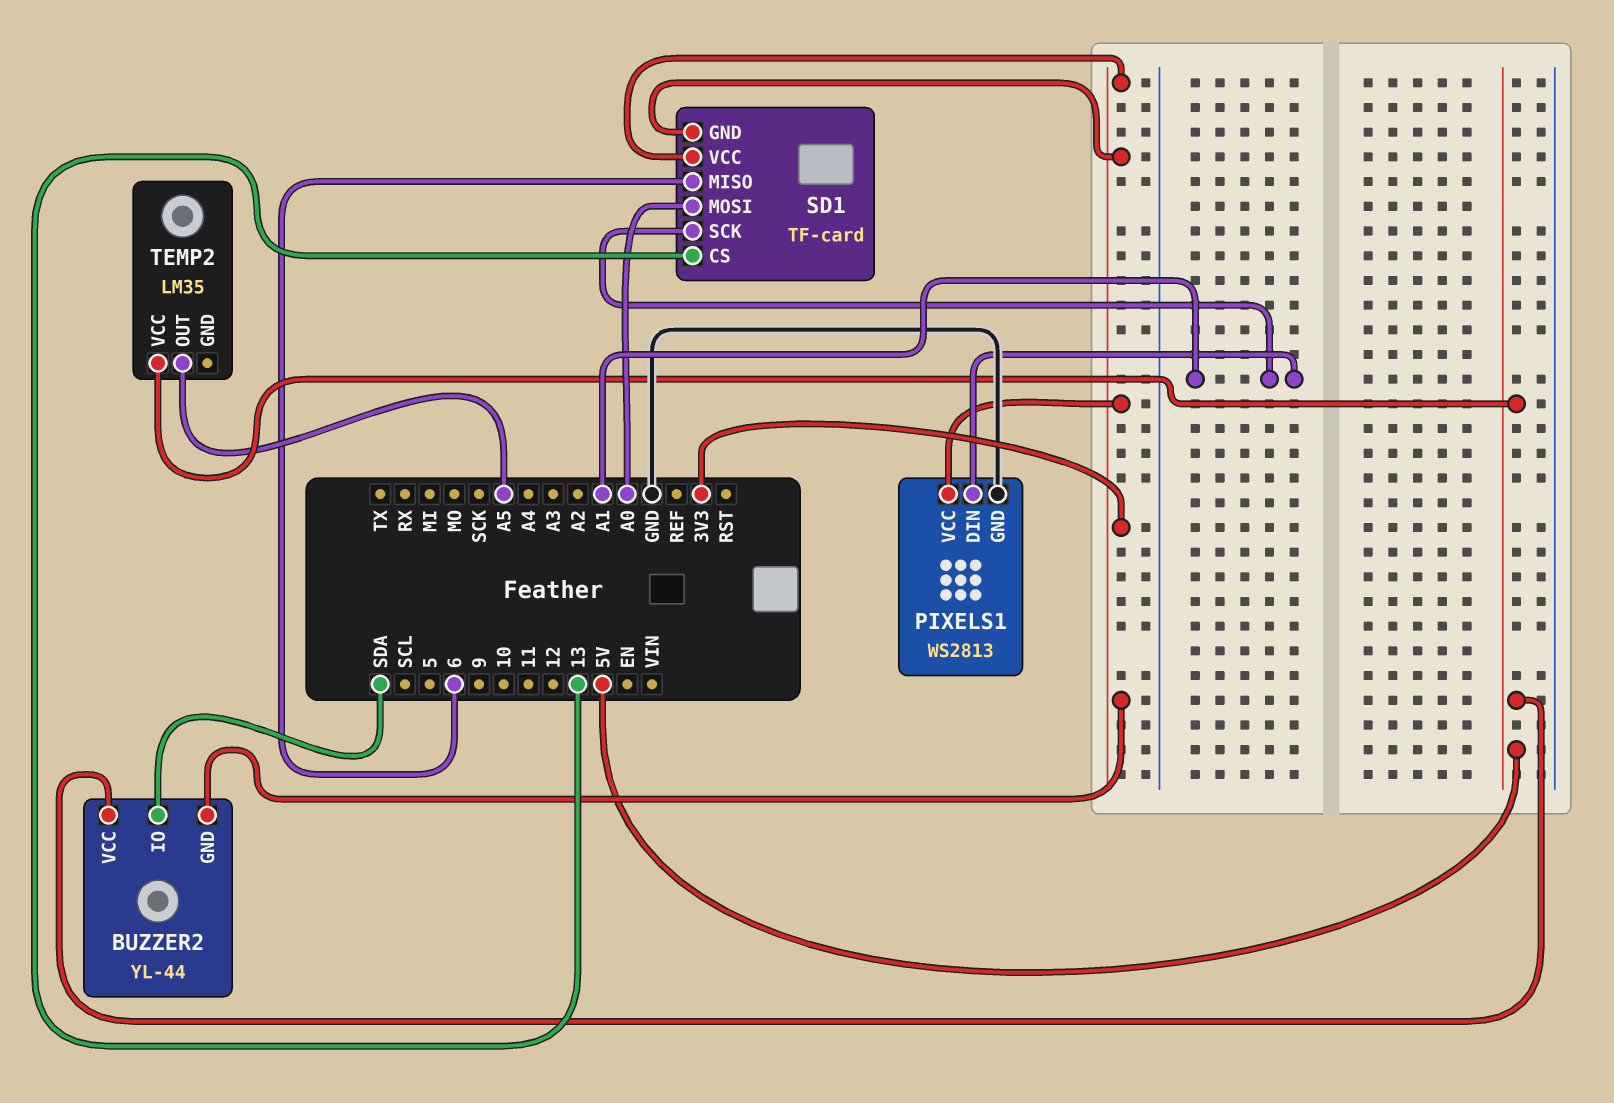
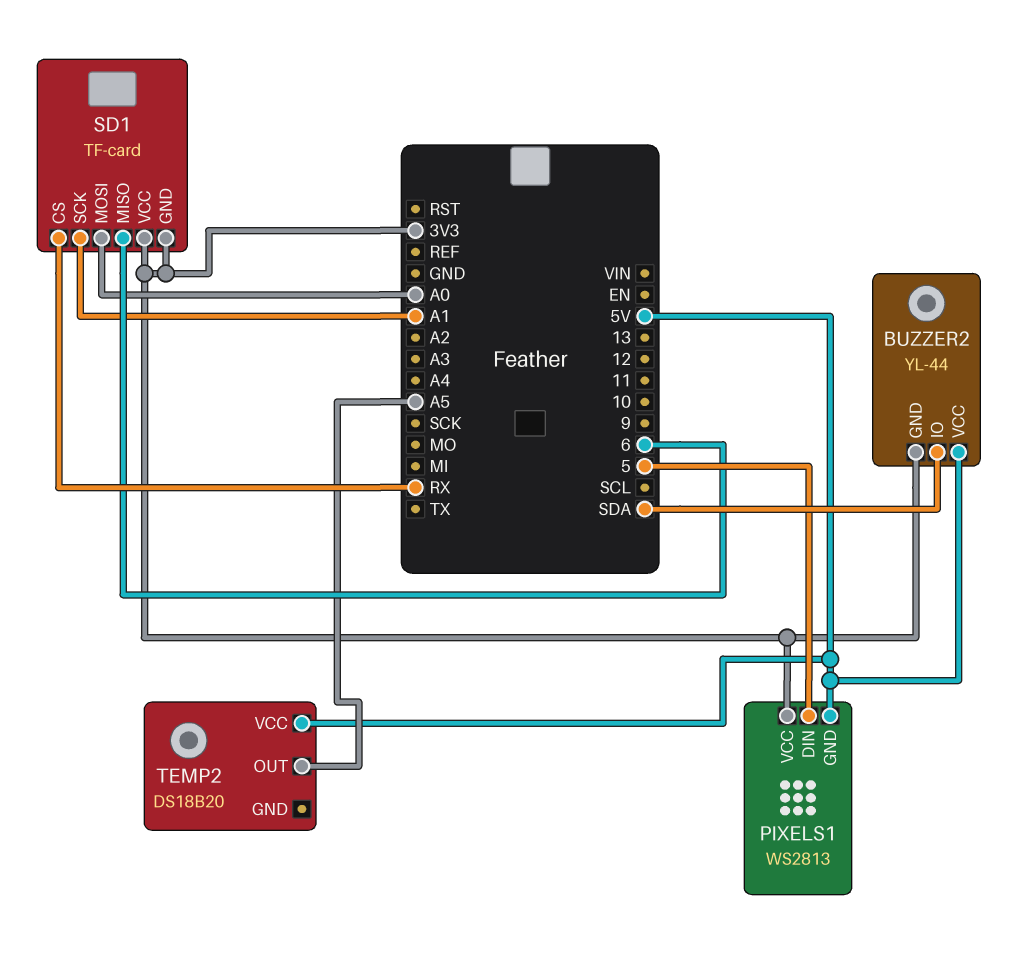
PIXELS1 pin DIN: A1 -> 5
PIXELS1 pin GND: GND -> 5V
SD1 pin CS: 13 -> RX
TEMP2: LM35 -> DS18B20

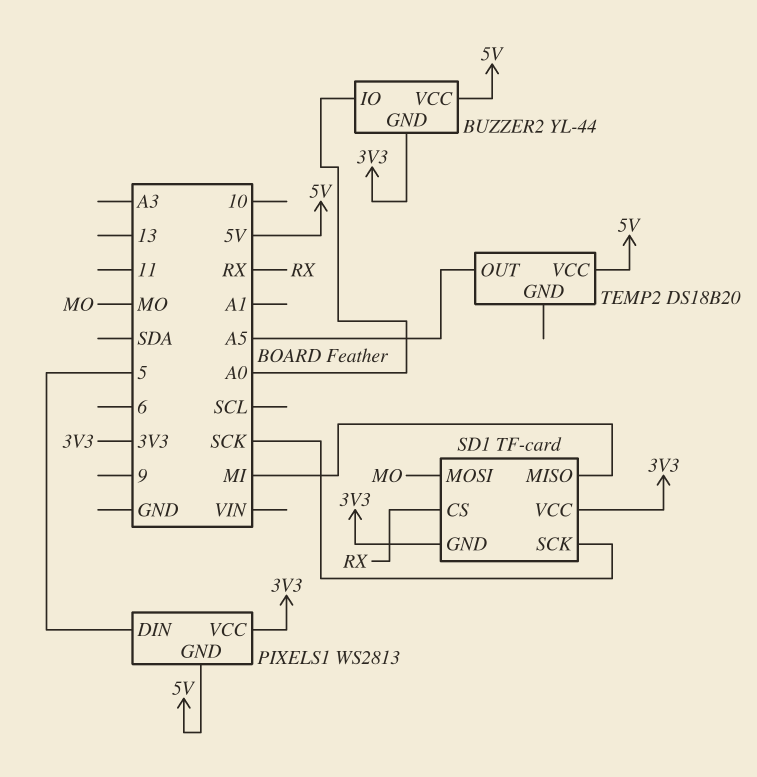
BUZZER2 pin IO: SDA -> A0
SD1 pin MISO: 6 -> MI
SD1 pin MOSI: A0 -> MO
SD1 pin SCK: A1 -> SCK

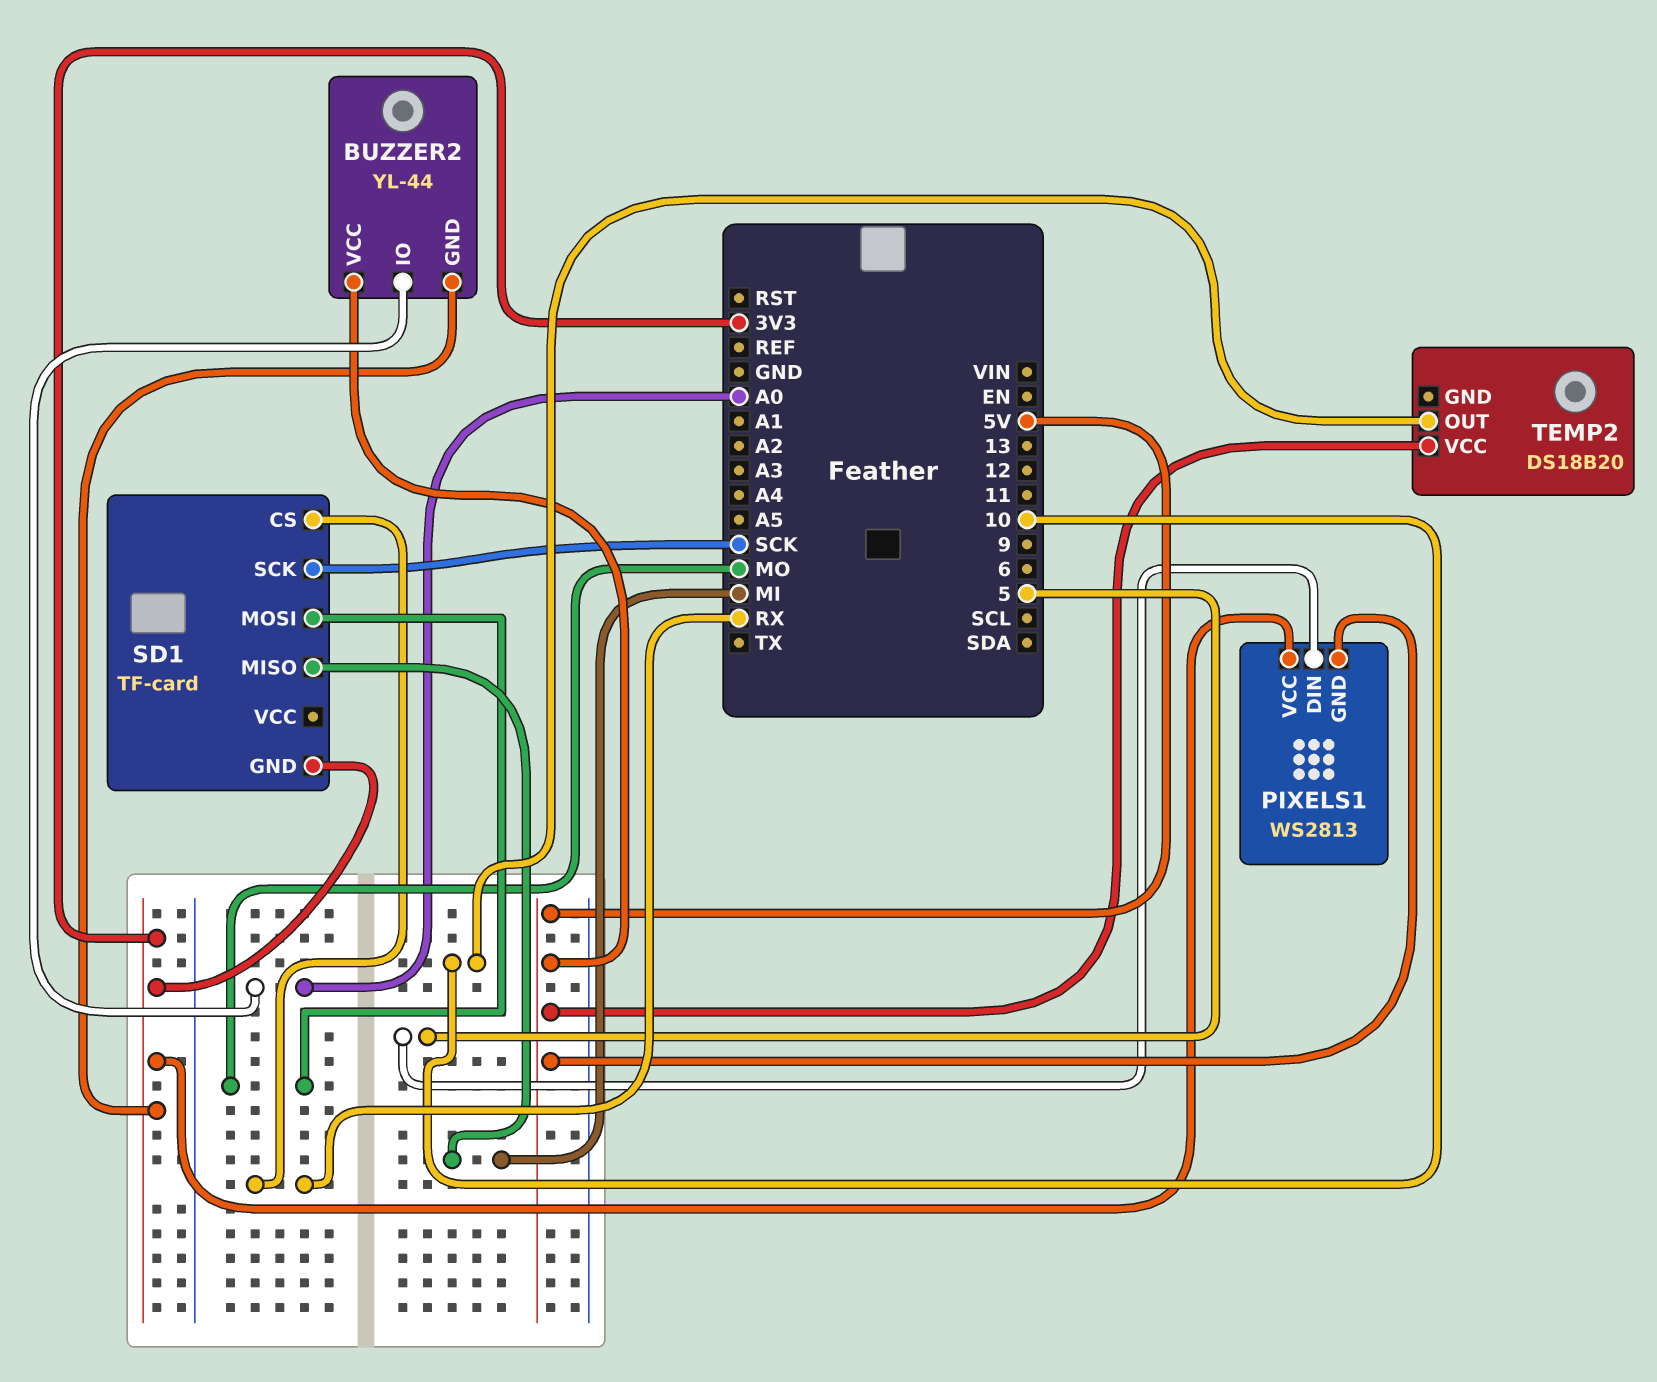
SD1 pin VCC: 3V3 -> none
TEMP2 pin OUT: A5 -> 10

